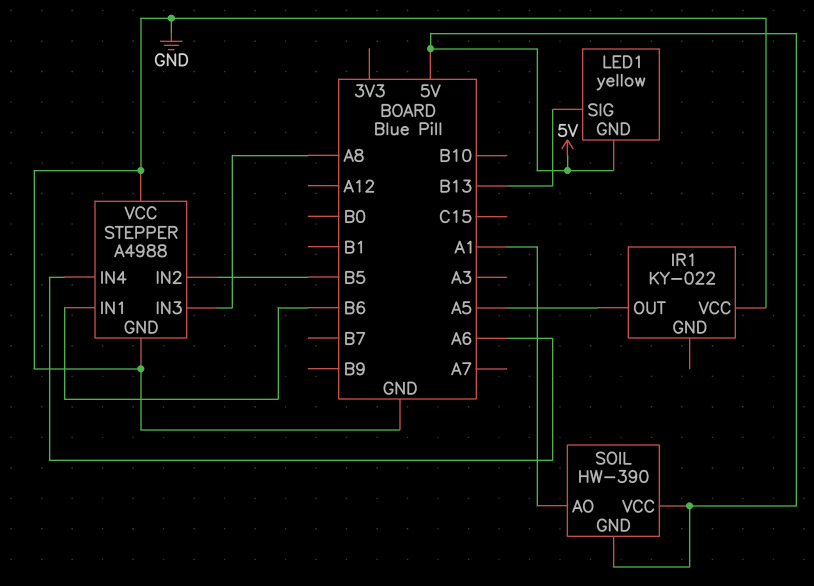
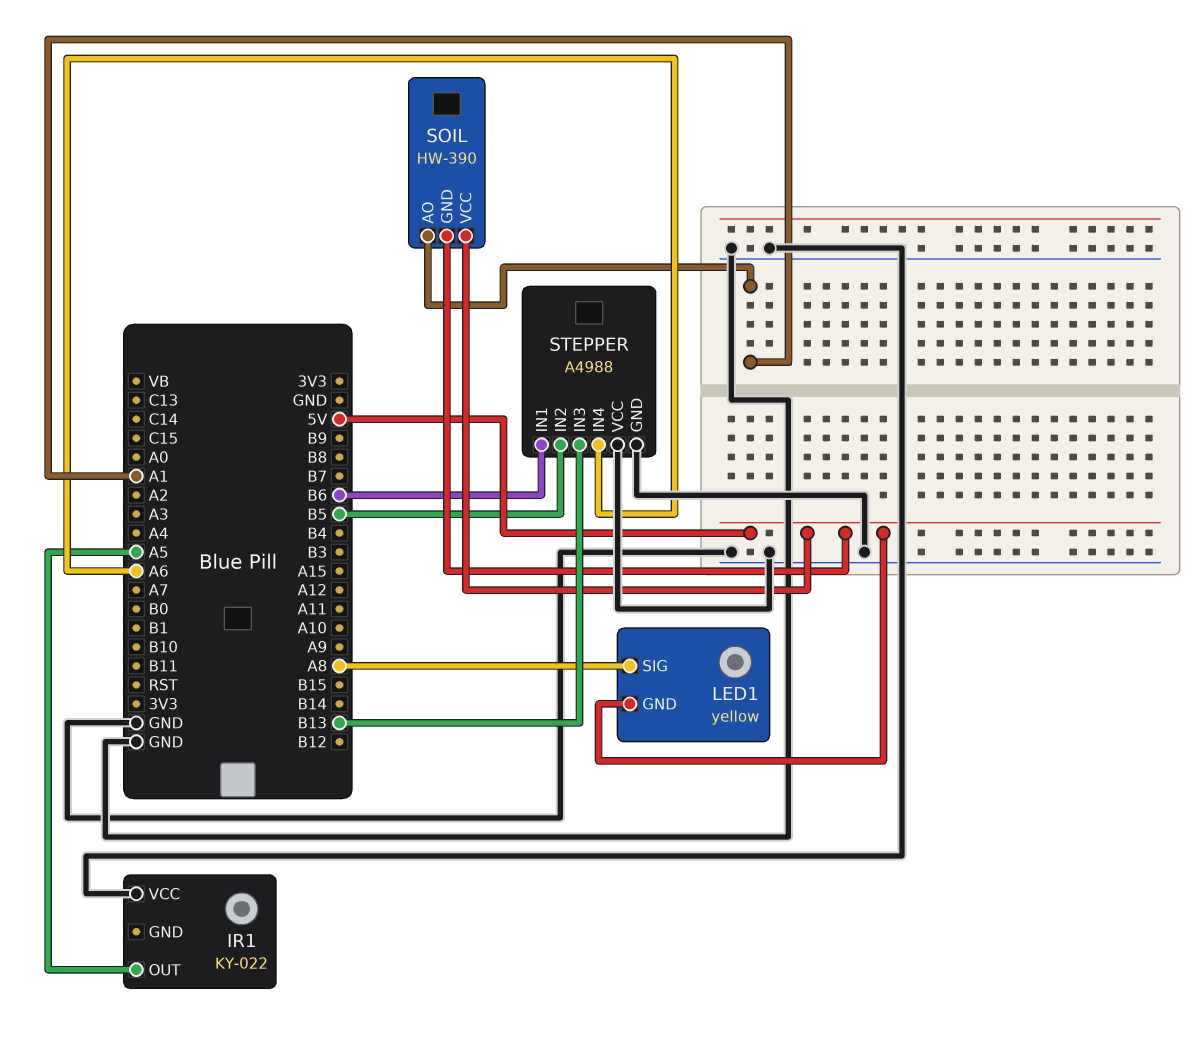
LED1 pin SIG: B13 -> A8
STEPPER pin IN3: A8 -> B13

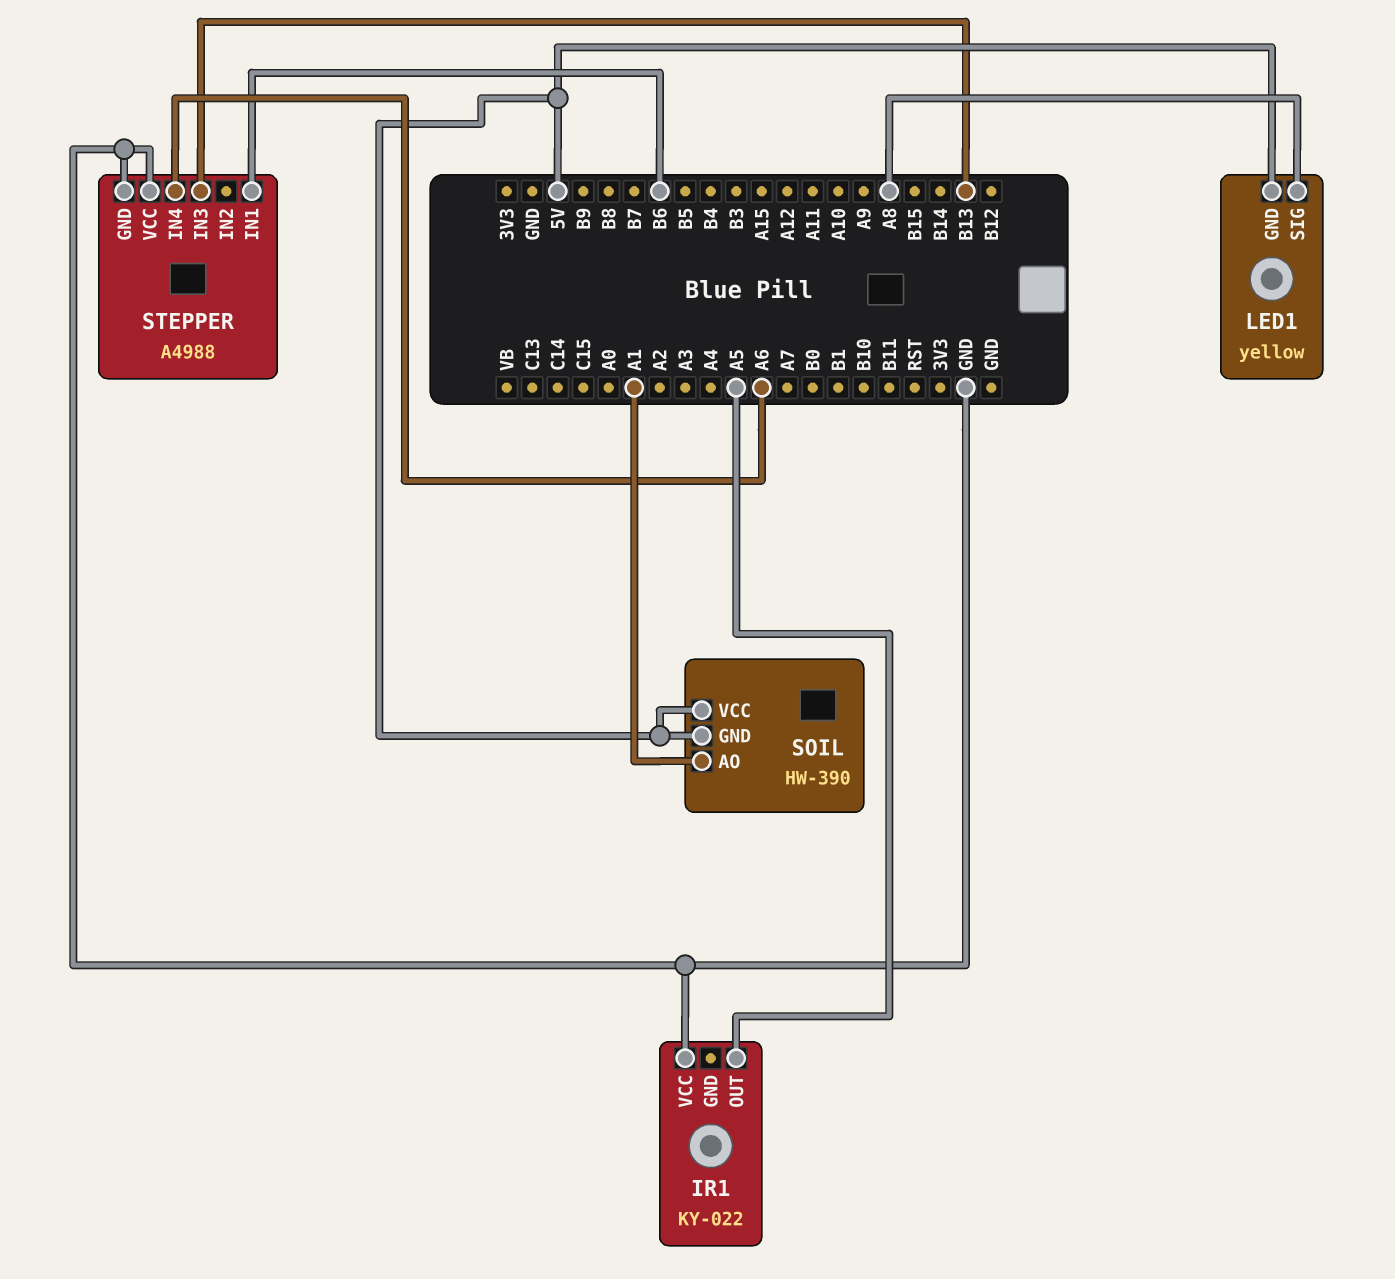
STEPPER pin IN2: B5 -> none

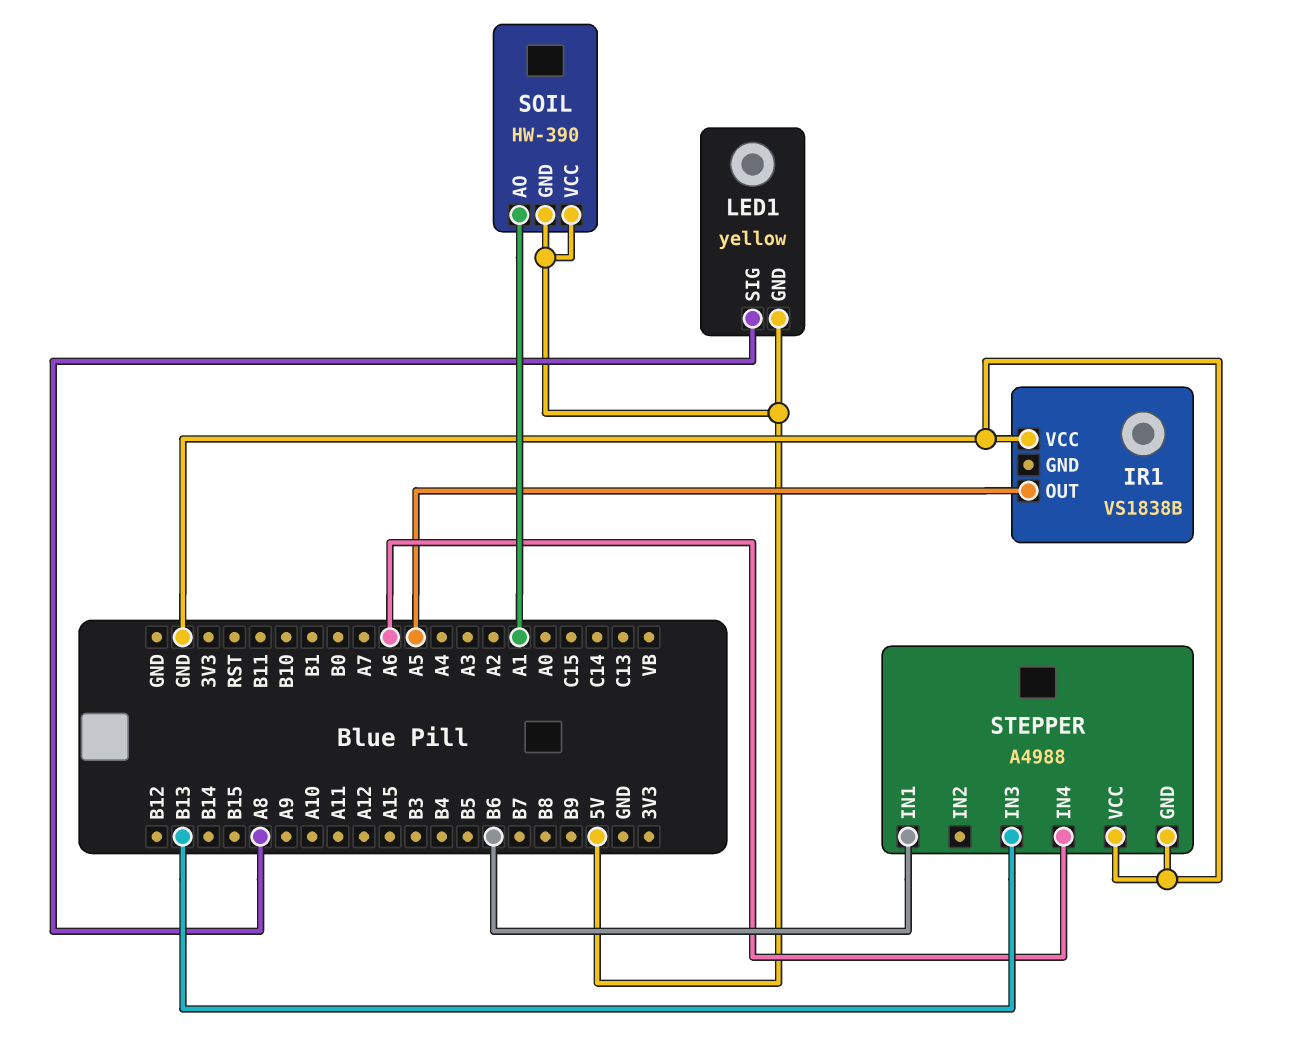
IR1: KY-022 -> VS1838B

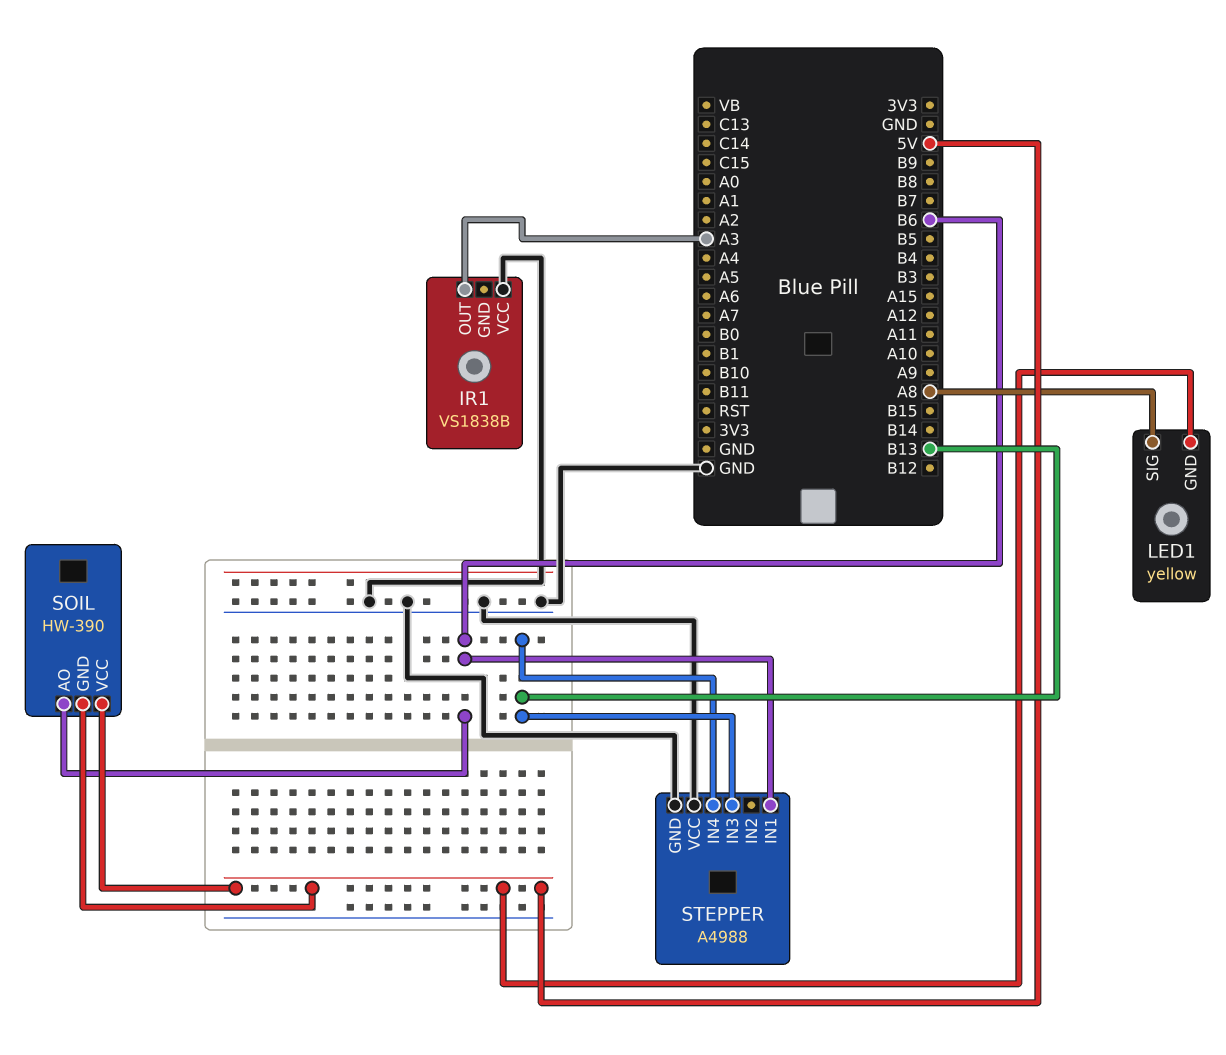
IR1 pin OUT: A5 -> A3
SOIL pin AO: A1 -> B6
STEPPER pin IN4: A6 -> B13

